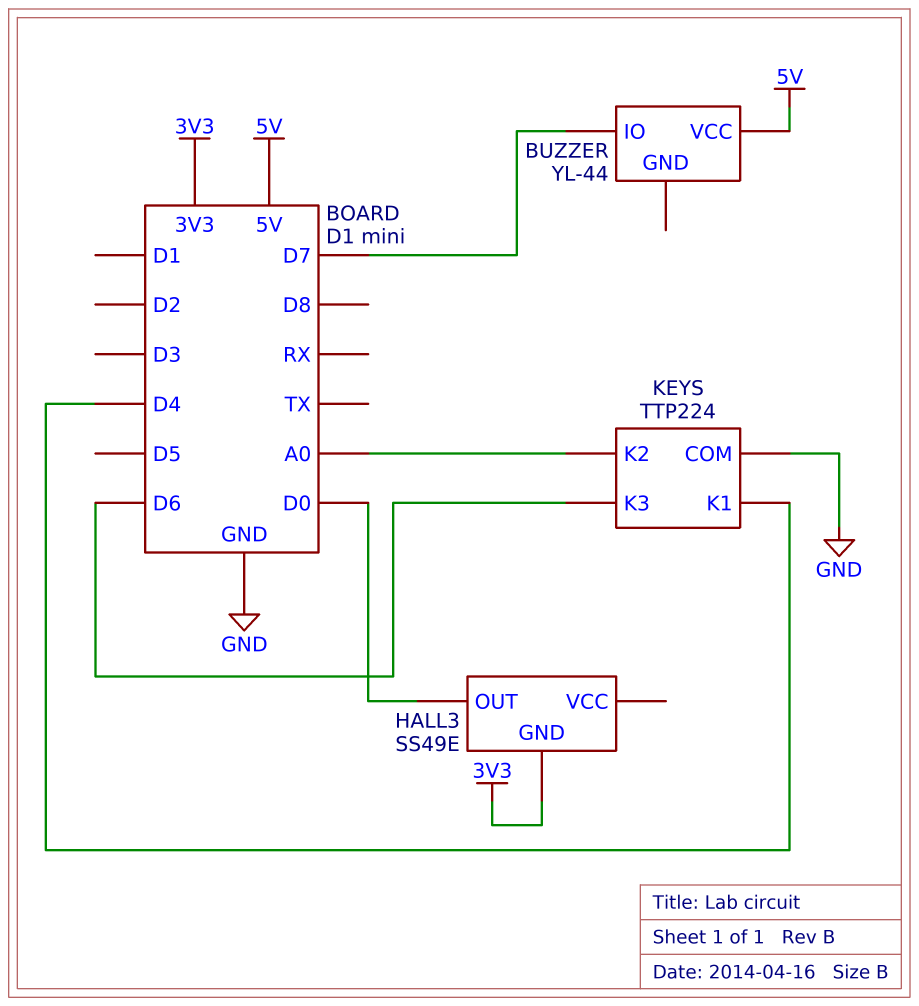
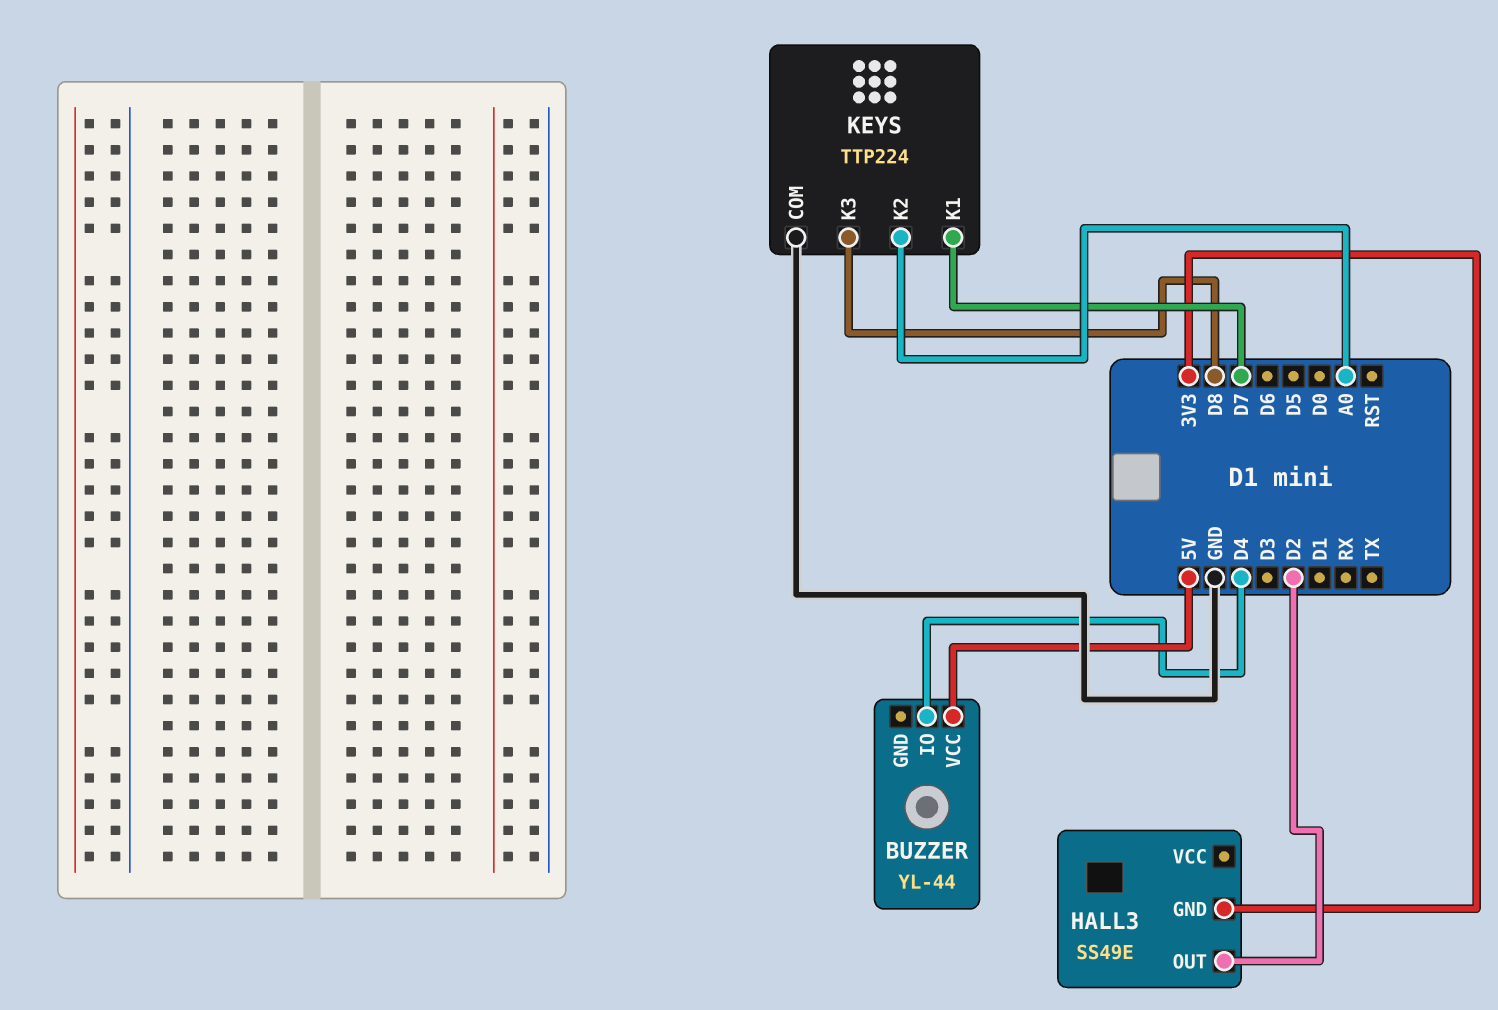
BUZZER pin IO: D7 -> D4
HALL3 pin OUT: D0 -> D2
KEYS pin K1: D4 -> D7
KEYS pin K3: D6 -> D8

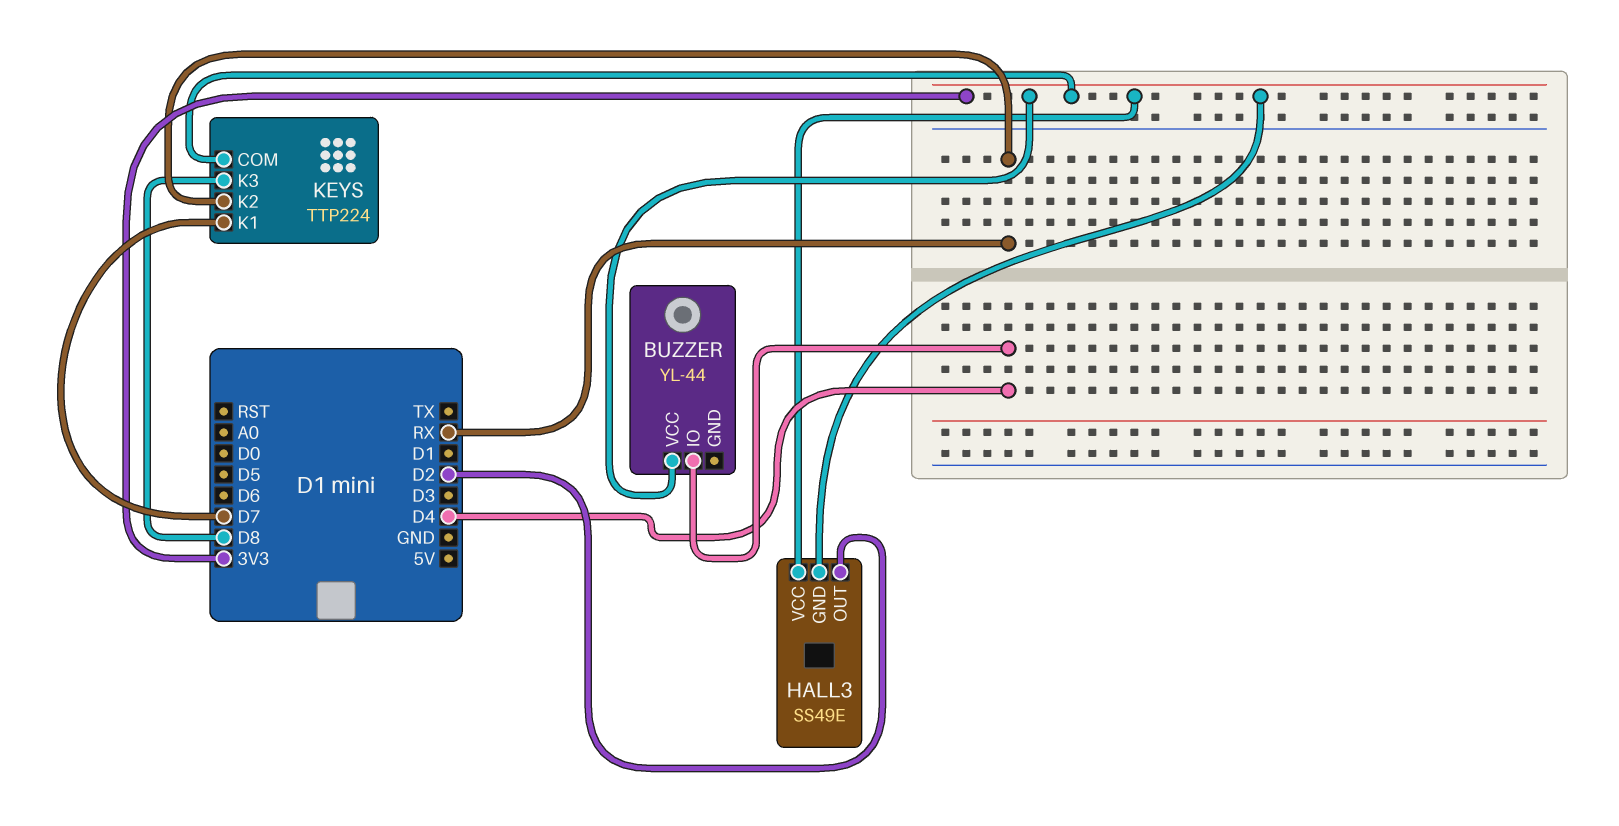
BUZZER pin VCC: 5V -> 3V3
HALL3 pin VCC: none -> 3V3
KEYS pin COM: GND -> 3V3
KEYS pin K2: A0 -> RX

